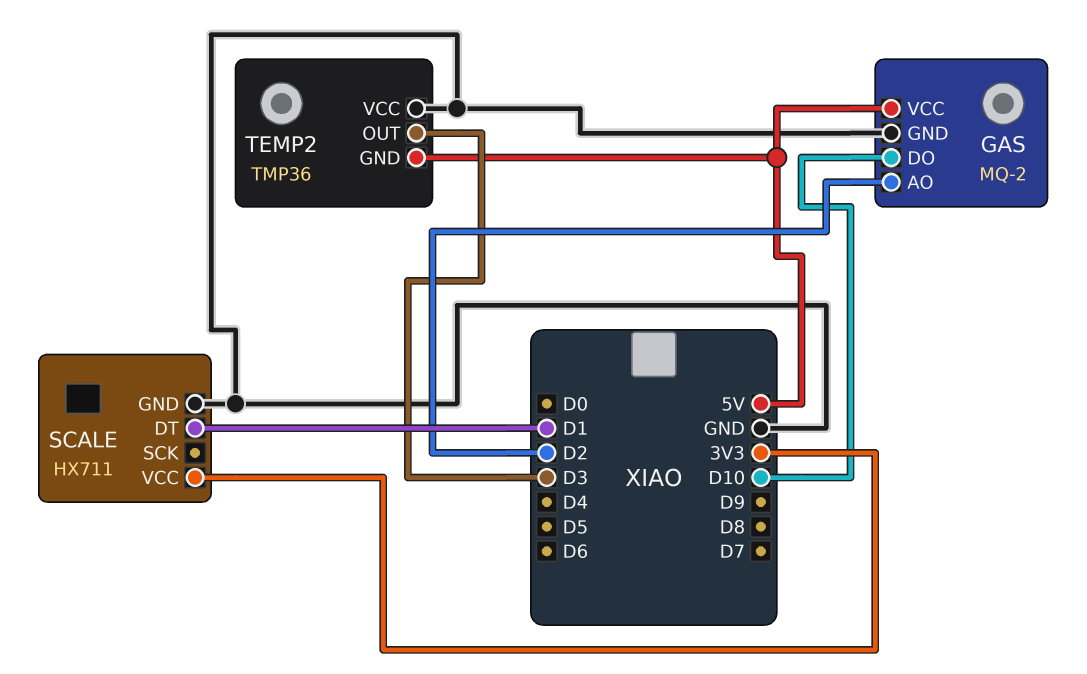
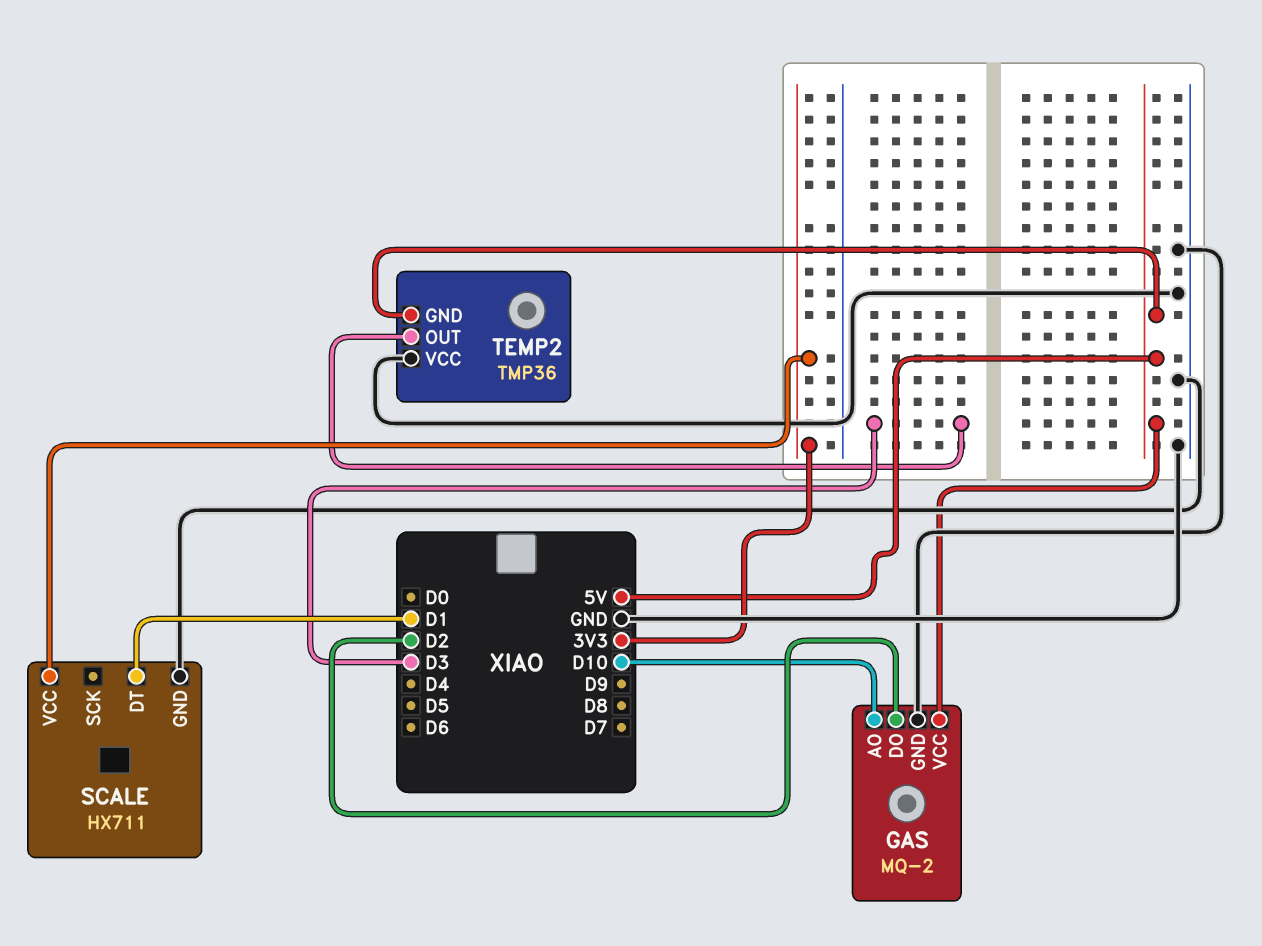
GAS pin AO: D2 -> D10
GAS pin DO: D10 -> D2

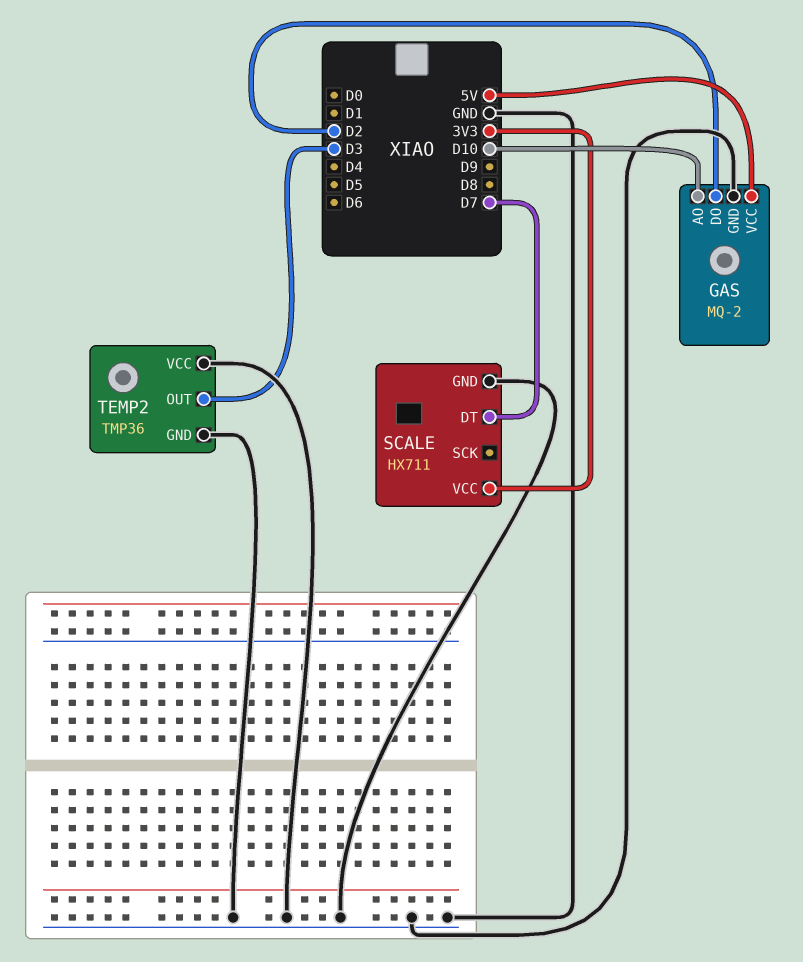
SCALE pin DT: D1 -> D7
TEMP2 pin GND: 5V -> GND

